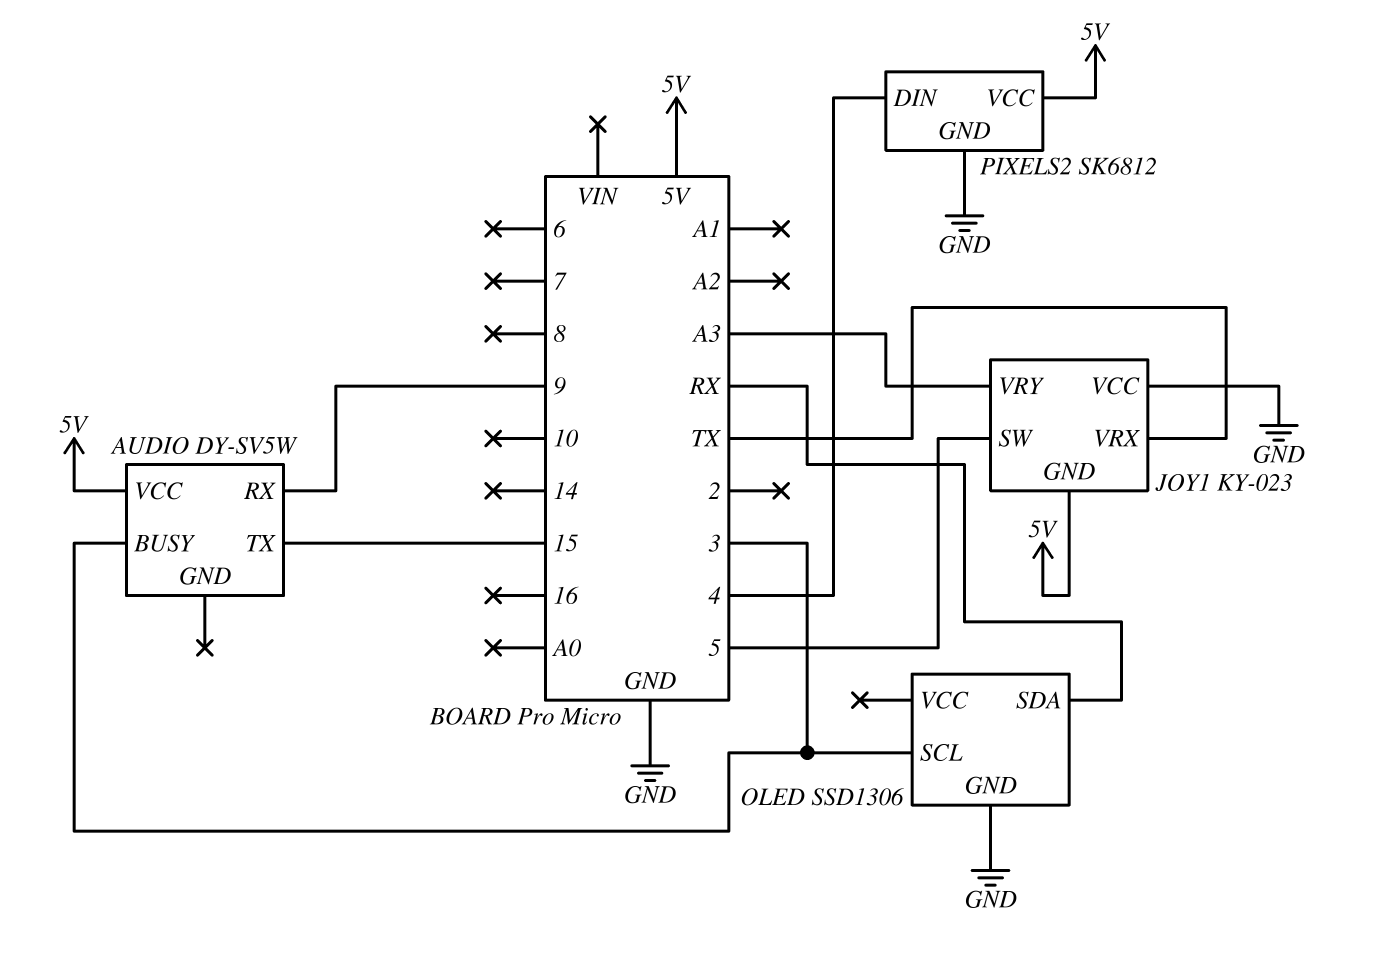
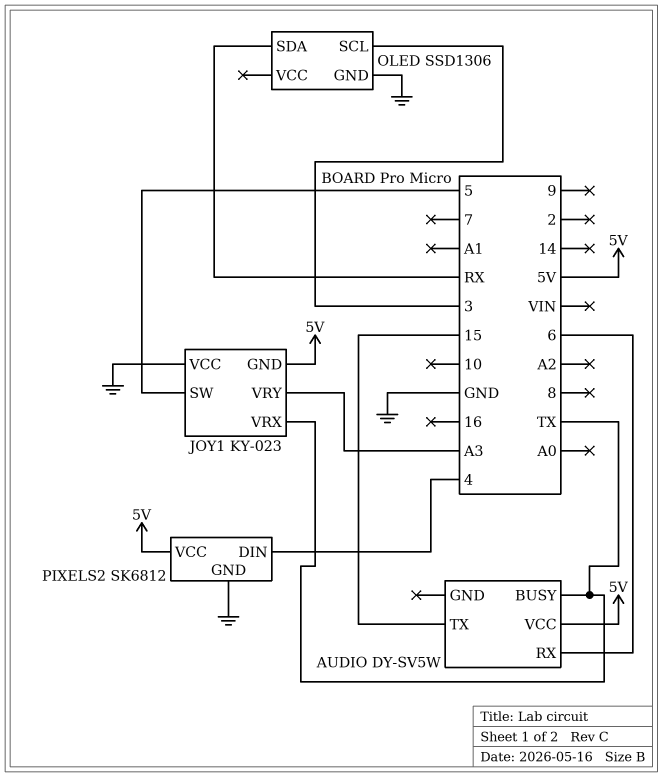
AUDIO pin BUSY: 3 -> TX
AUDIO pin RX: 9 -> 6

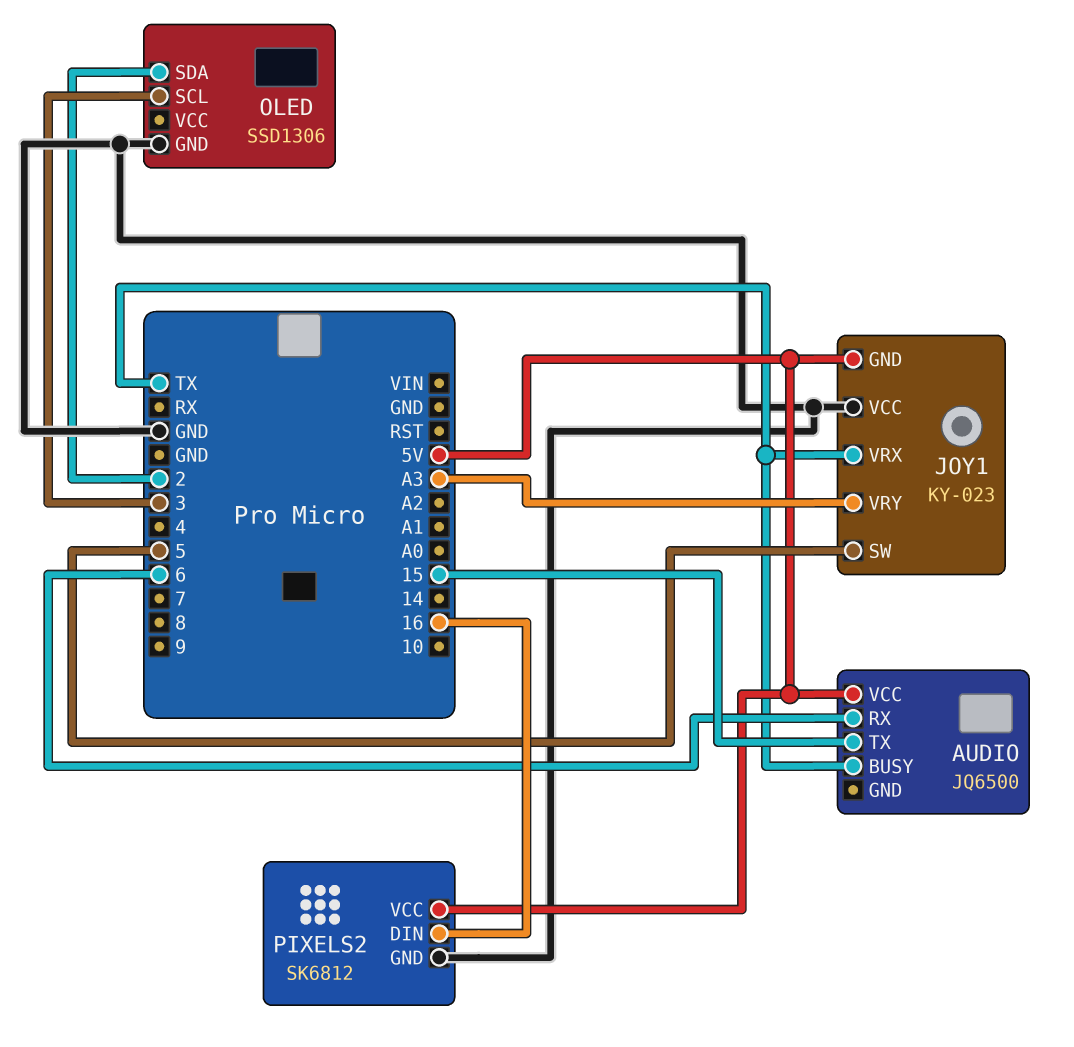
AUDIO: DY-SV5W -> JQ6500
OLED pin SDA: RX -> 2
PIXELS2 pin DIN: 4 -> 16

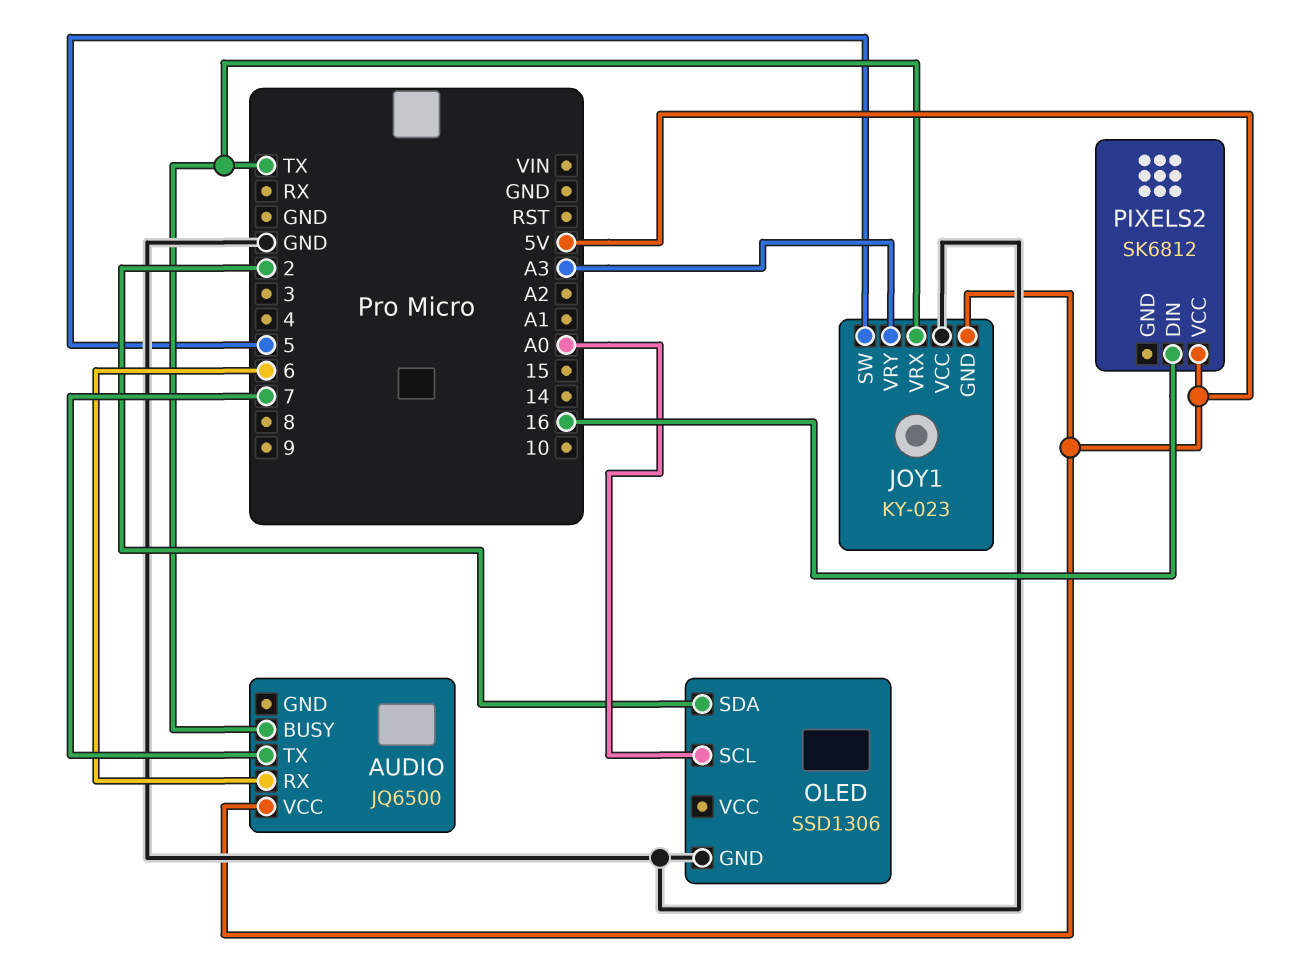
AUDIO pin TX: 15 -> 7
OLED pin SCL: 3 -> A0
PIXELS2 pin GND: GND -> none

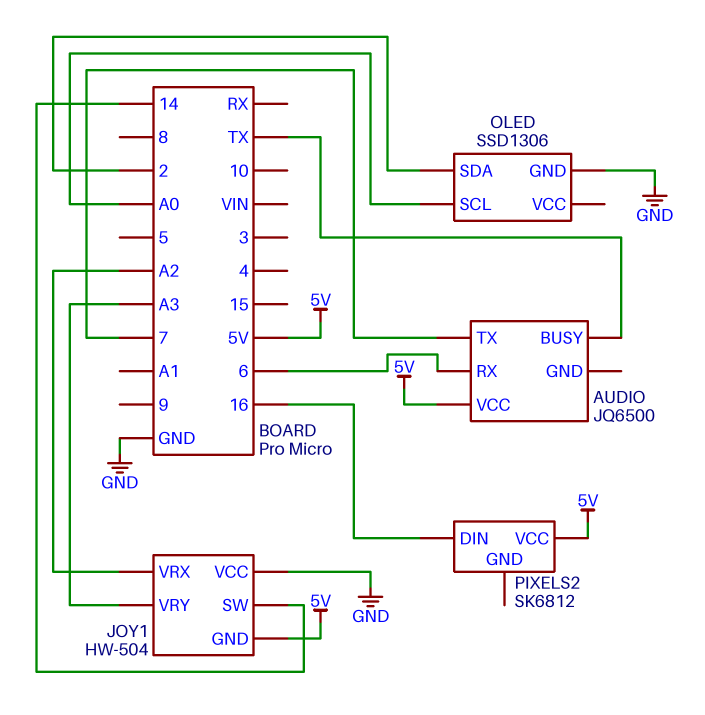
JOY1: KY-023 -> HW-504
JOY1 pin SW: 5 -> 14
JOY1 pin VRX: TX -> A2

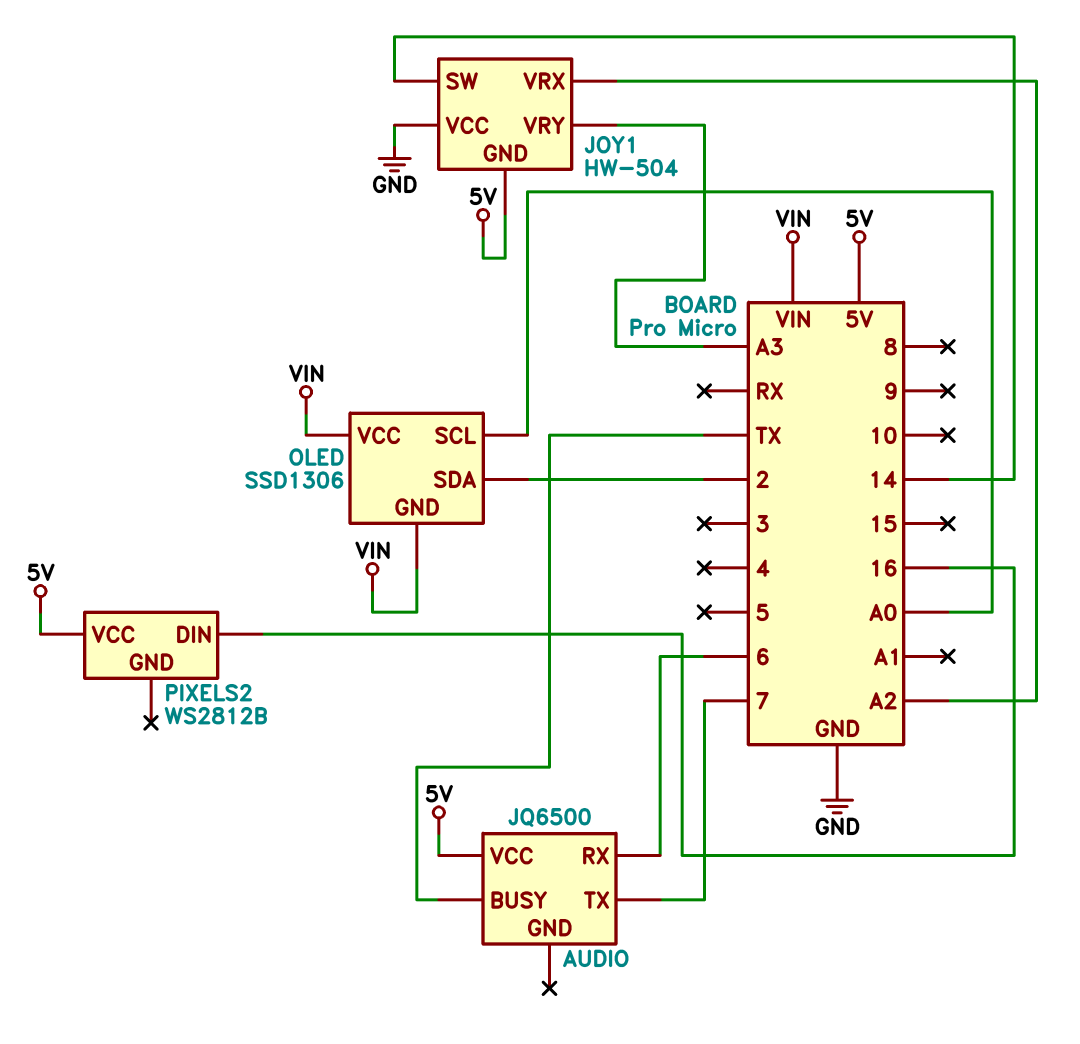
OLED pin GND: GND -> VIN
OLED pin VCC: none -> VIN
PIXELS2: SK6812 -> WS2812B

